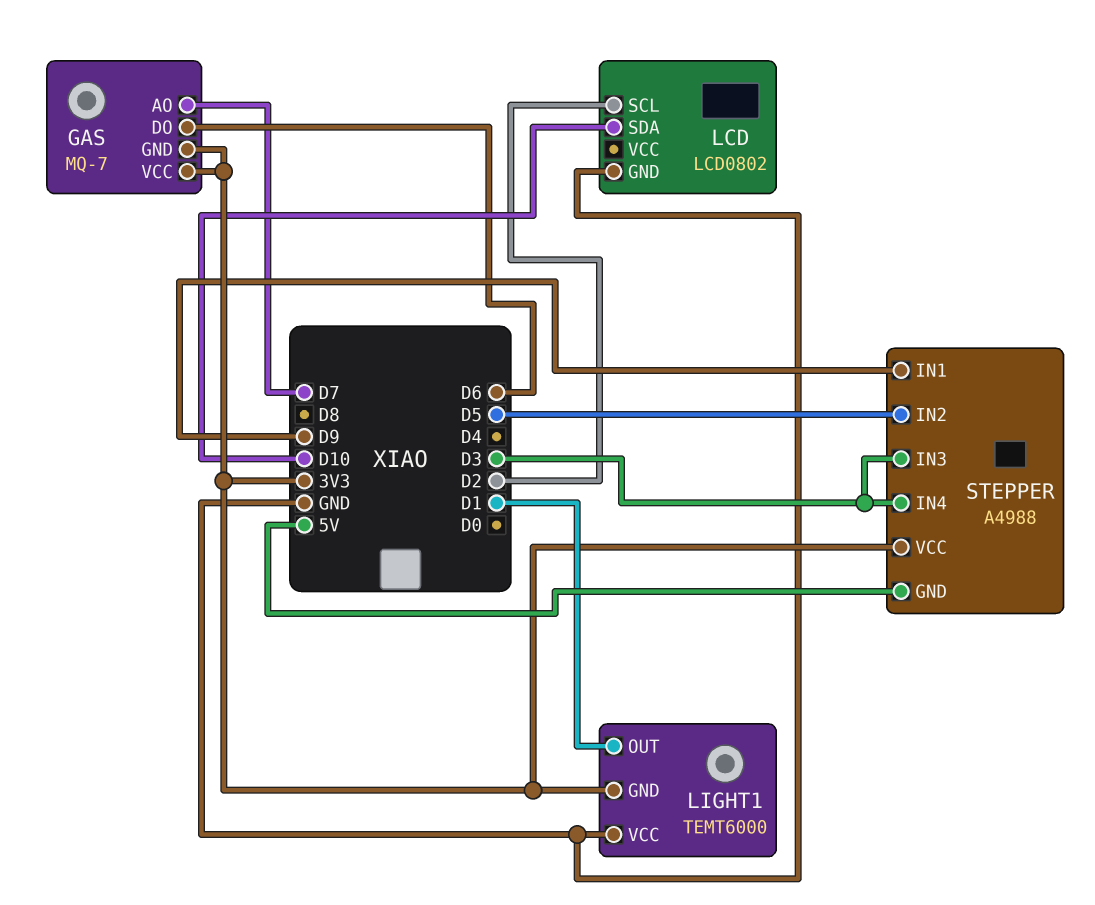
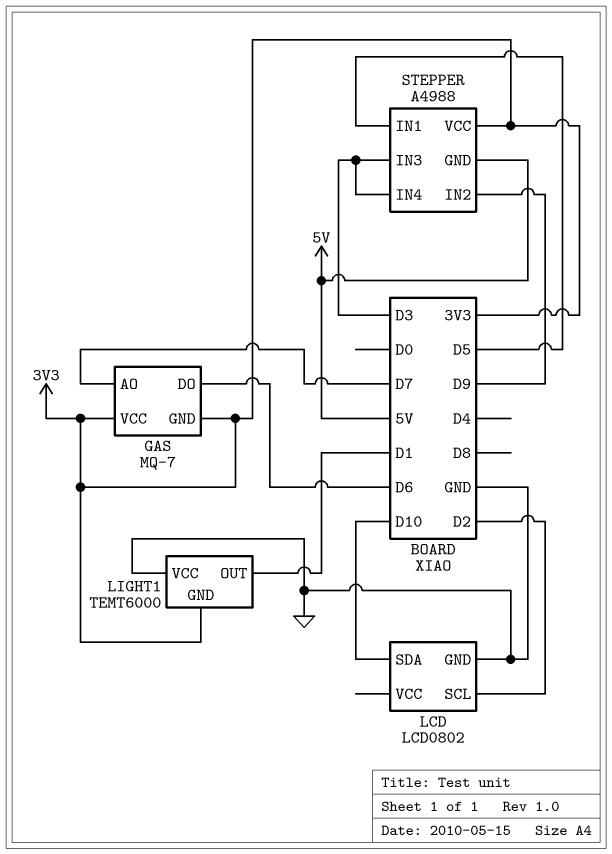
STEPPER pin IN1: D9 -> D5
STEPPER pin IN2: D5 -> D9

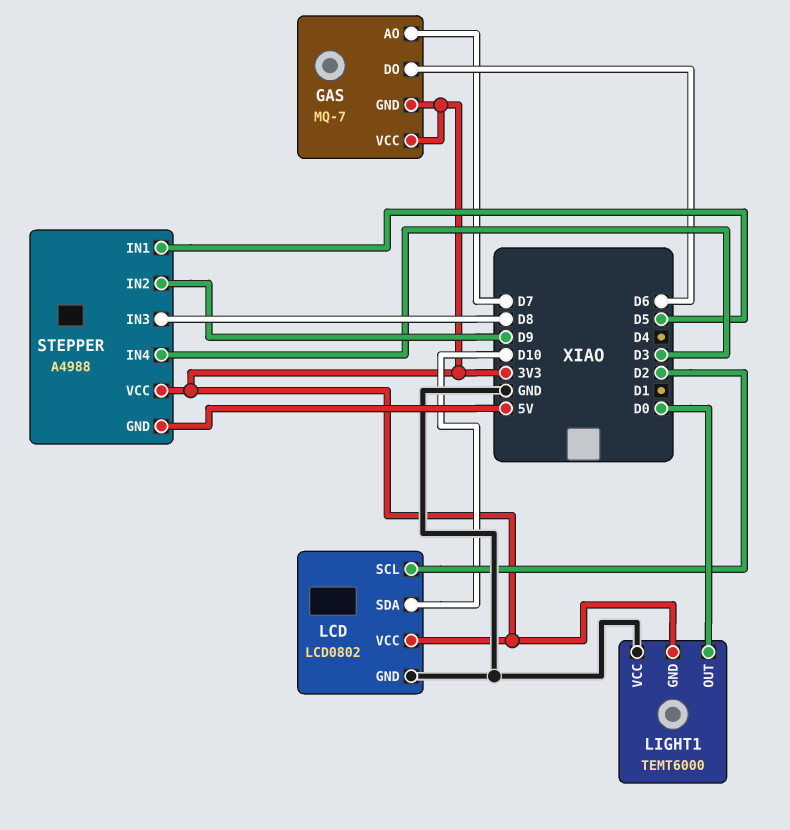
LCD pin VCC: none -> 3V3
LIGHT1 pin OUT: D1 -> D0
STEPPER pin IN3: D3 -> D8

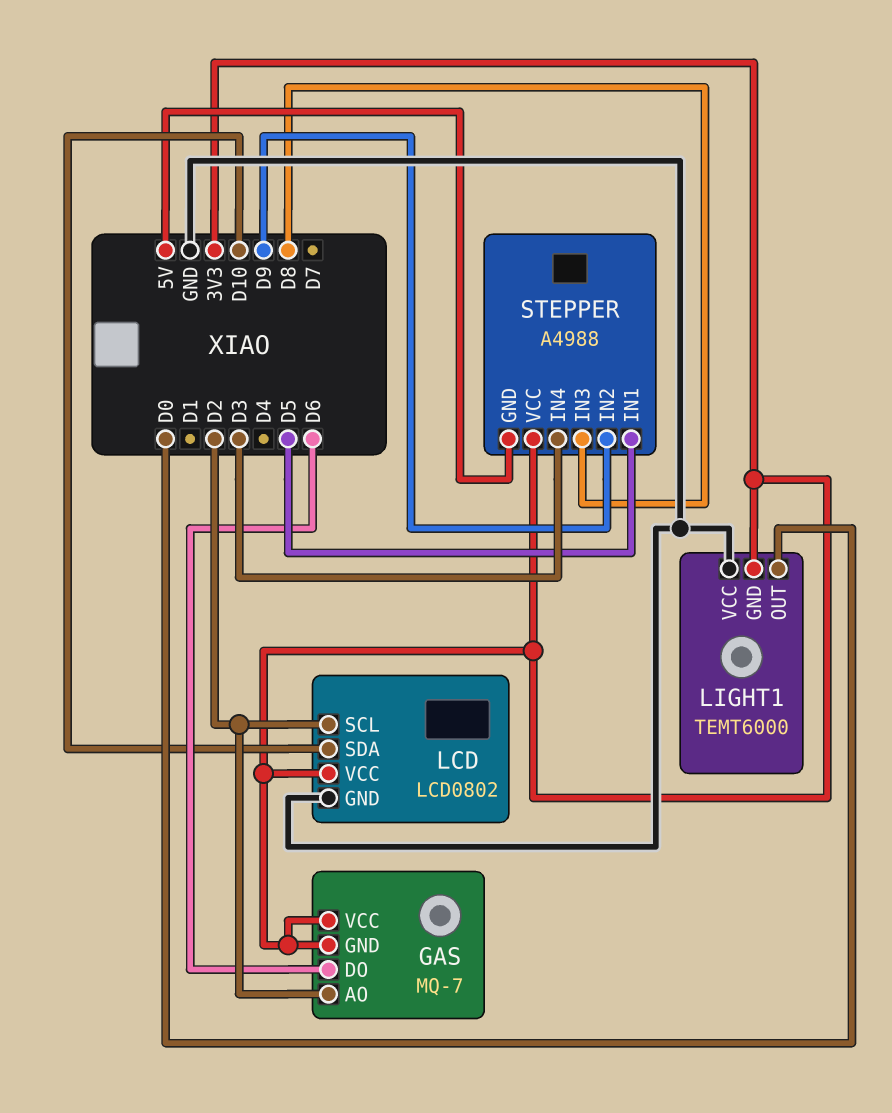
GAS pin AO: D7 -> D2

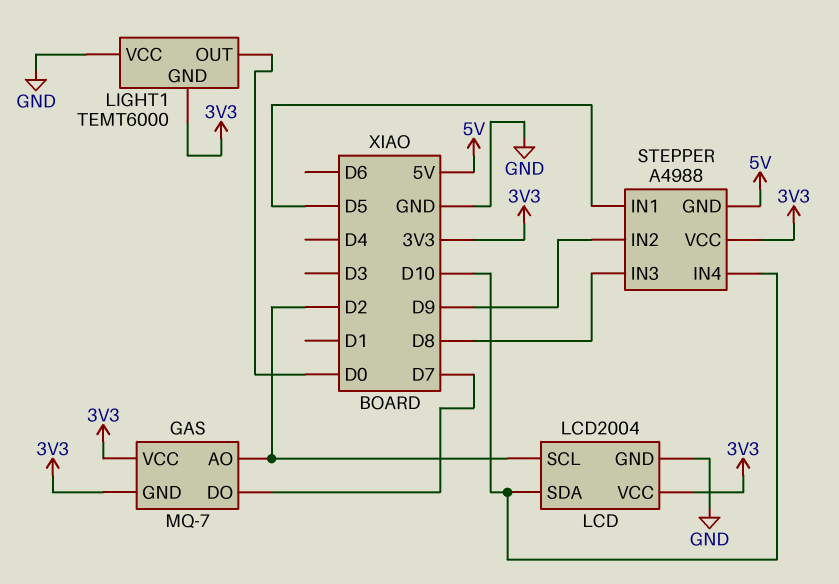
GAS pin DO: D6 -> D7
LCD: LCD0802 -> LCD2004
STEPPER pin IN4: D3 -> D10

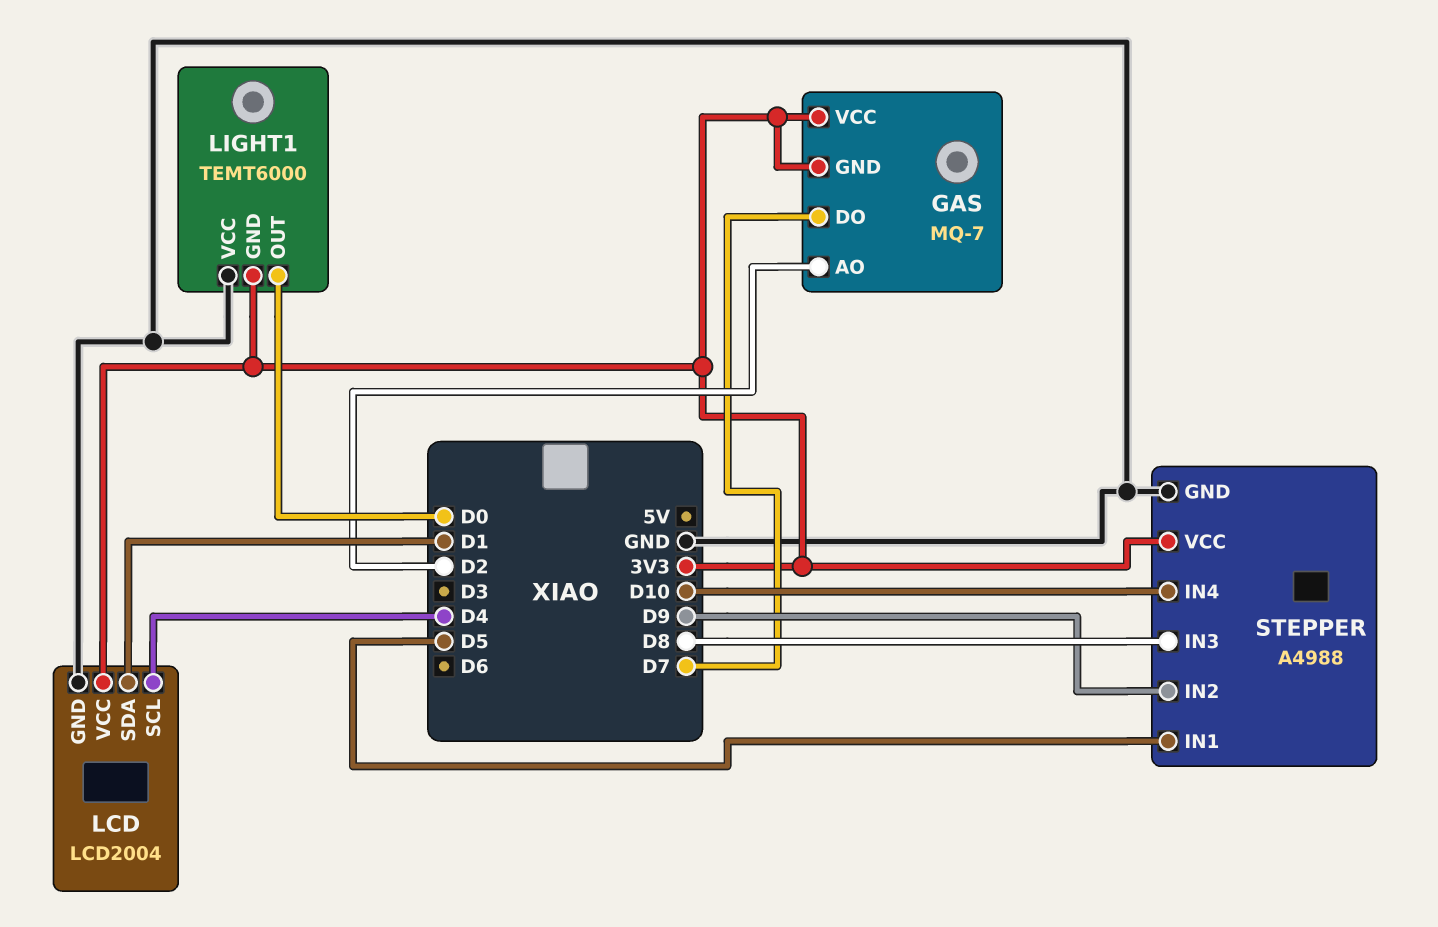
LCD pin SCL: D2 -> D4
LCD pin SDA: D10 -> D1
STEPPER pin GND: 5V -> GND

